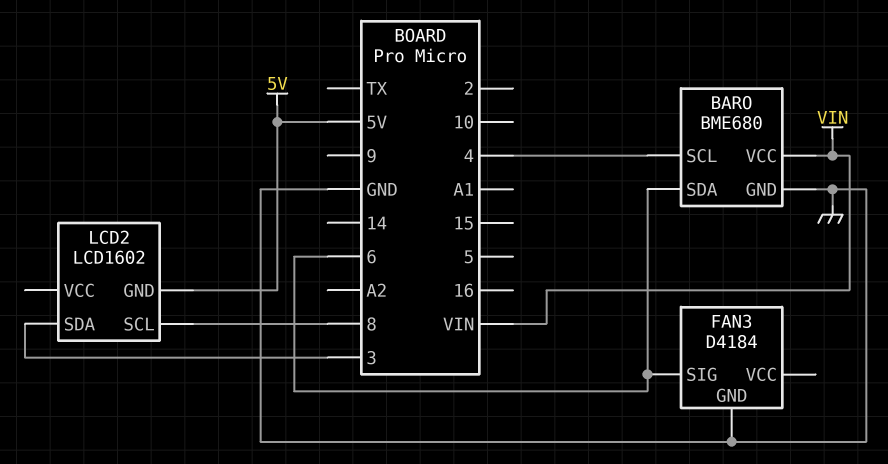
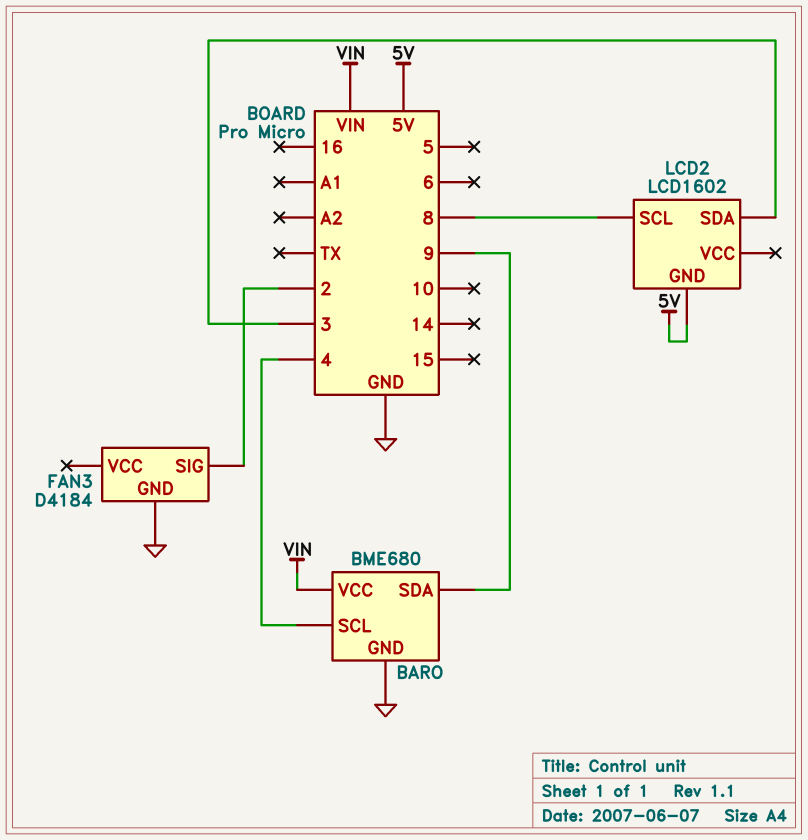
BARO pin SDA: 6 -> 9
FAN3 pin SIG: 6 -> 2

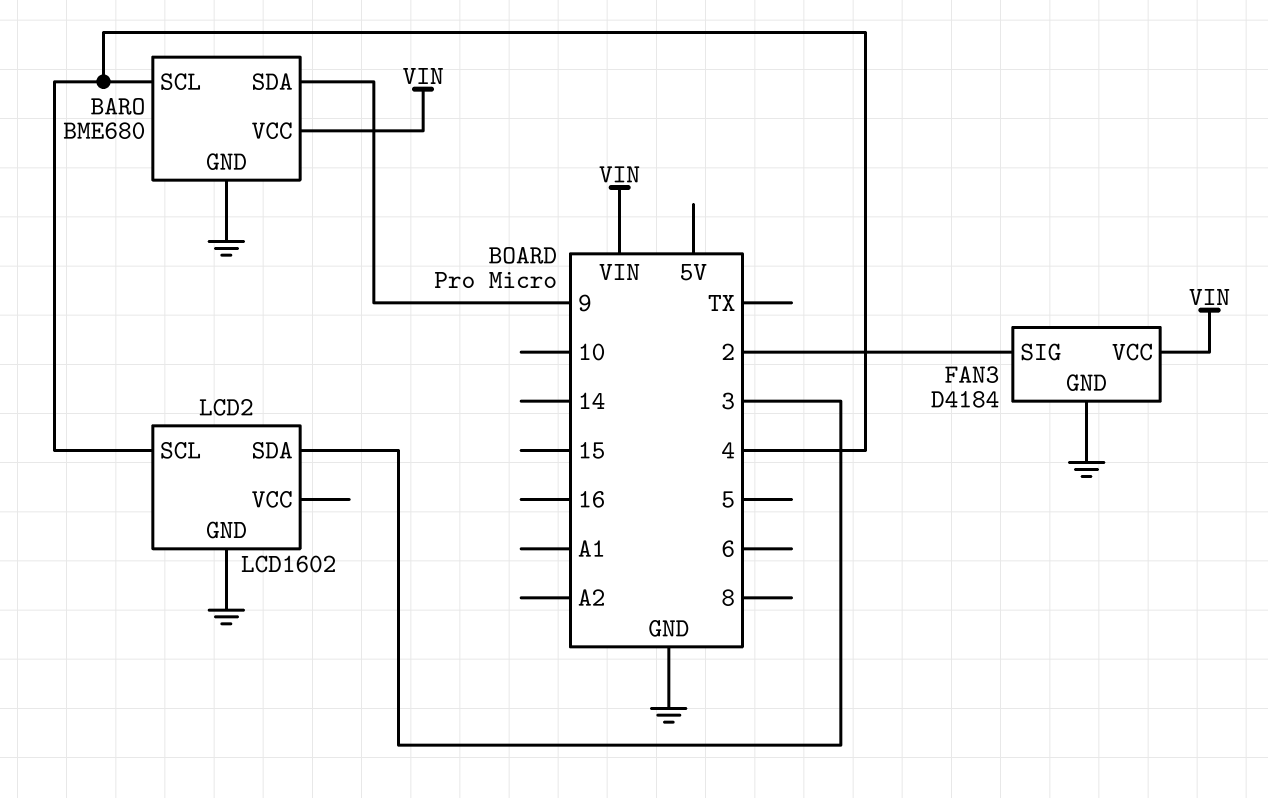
FAN3 pin VCC: none -> VIN
LCD2 pin GND: 5V -> GND
LCD2 pin SCL: 8 -> 4

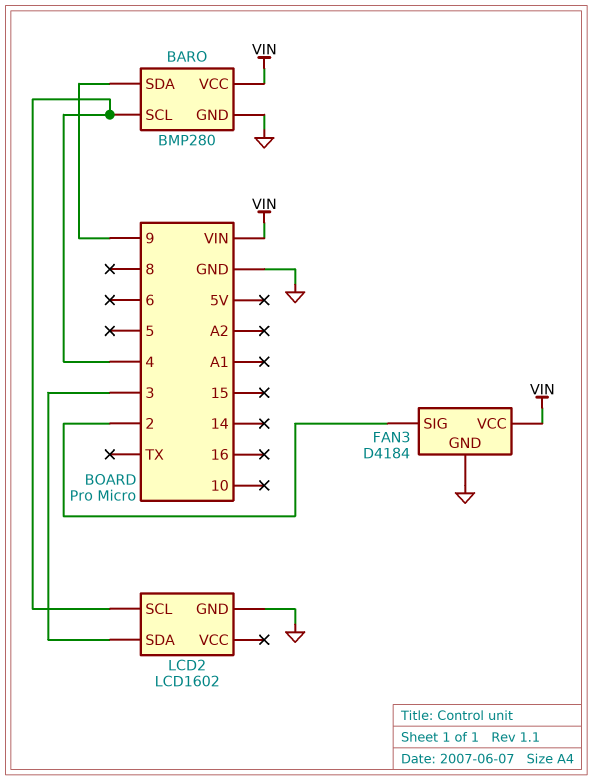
BARO: BME680 -> BMP280

